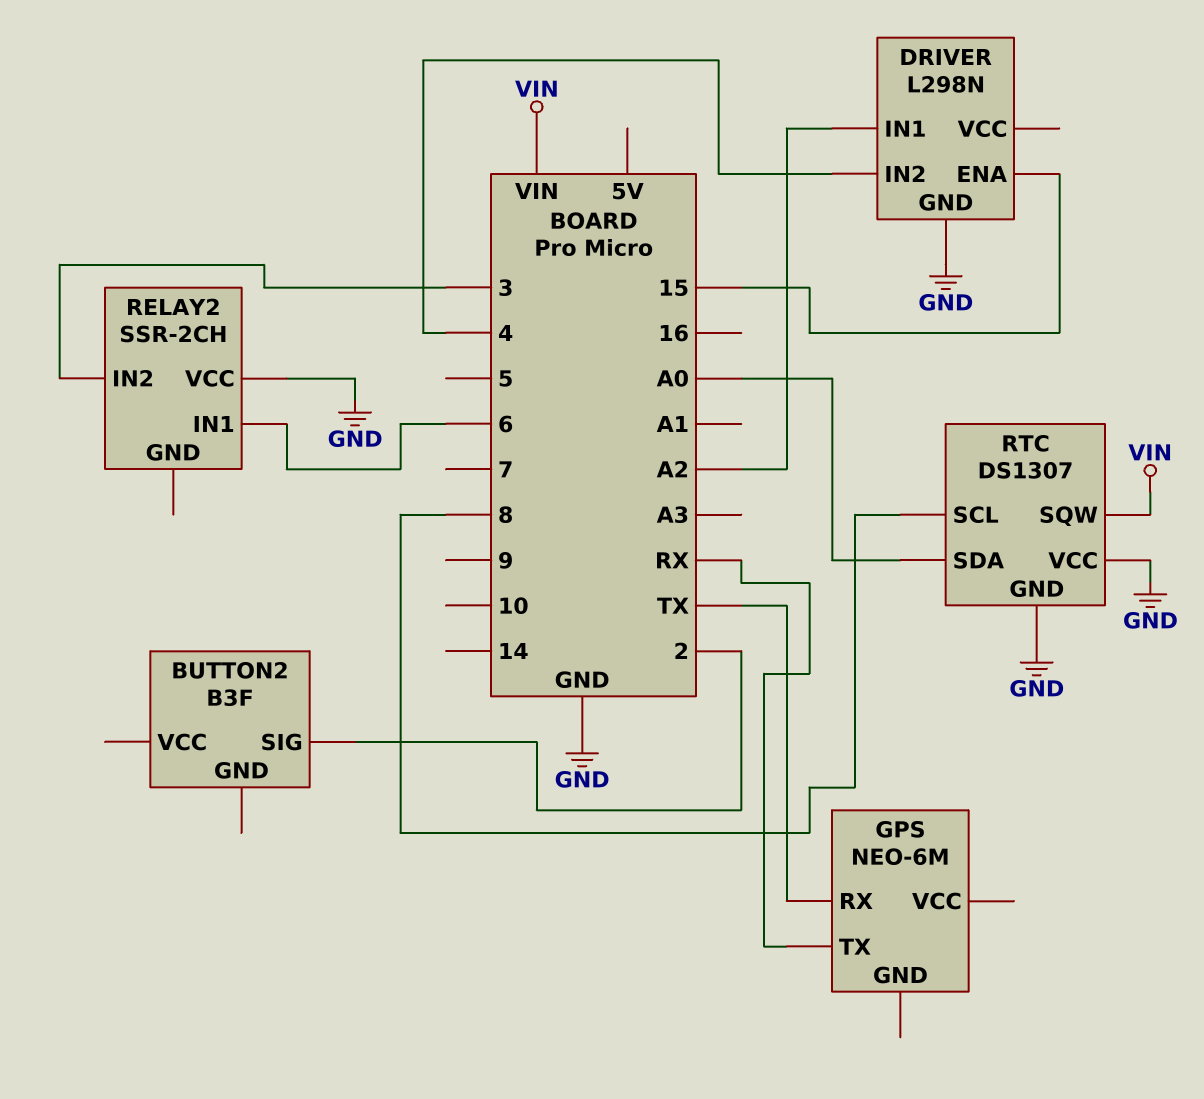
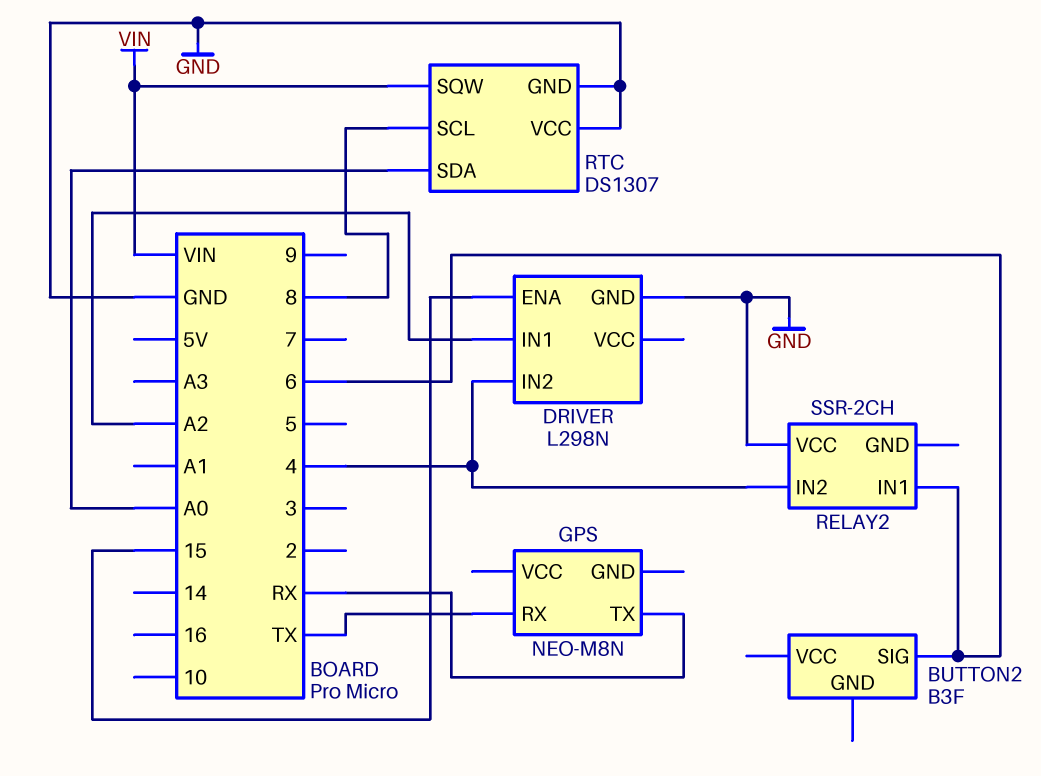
BUTTON2 pin SIG: 2 -> 6
GPS: NEO-6M -> NEO-M8N
RELAY2 pin IN2: 3 -> 4

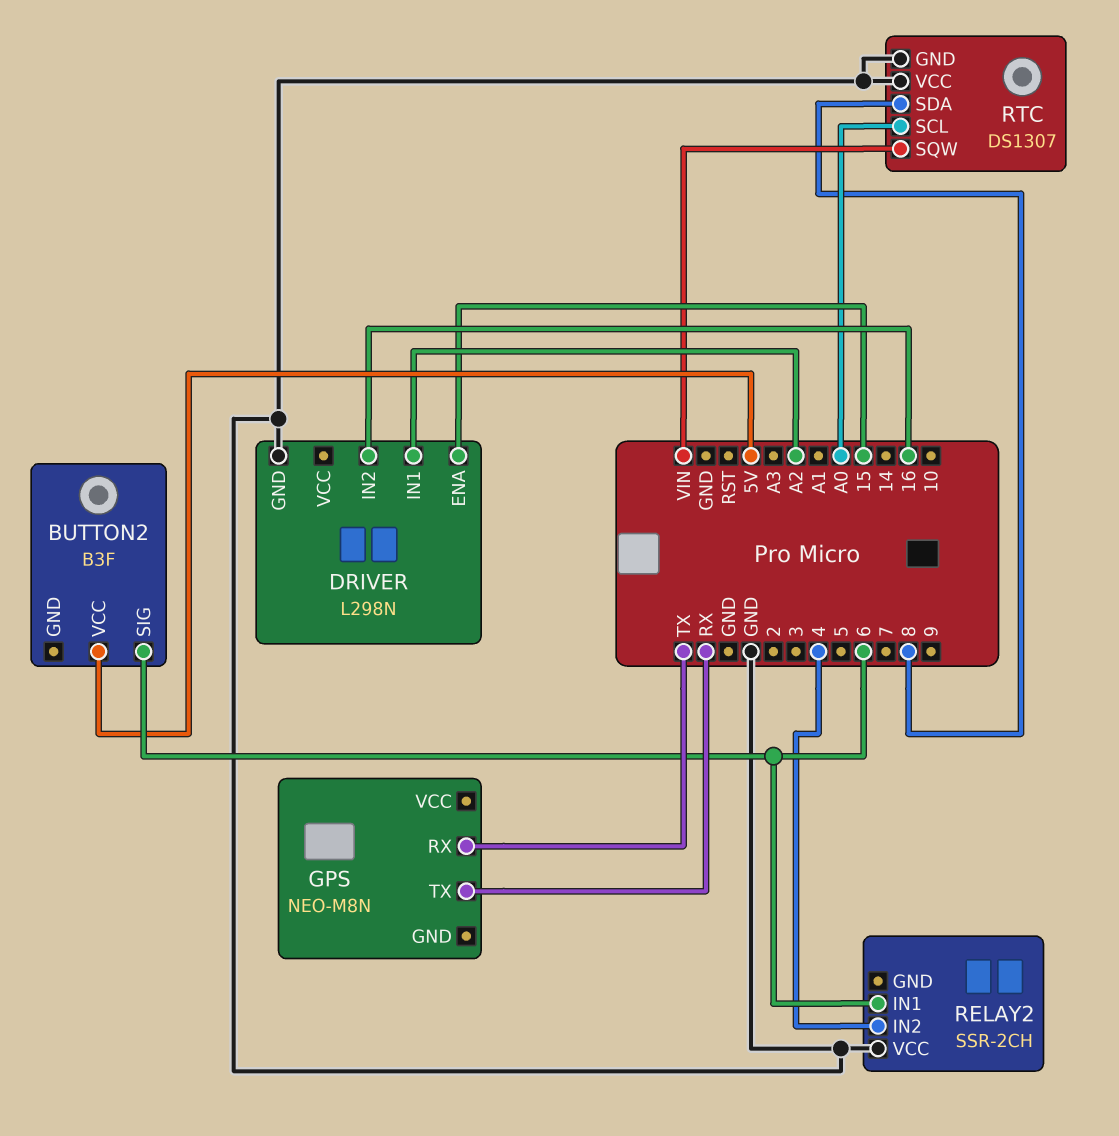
BUTTON2 pin VCC: none -> 5V
DRIVER pin IN2: 4 -> 16
RTC pin SCL: 8 -> A0
RTC pin SDA: A0 -> 8

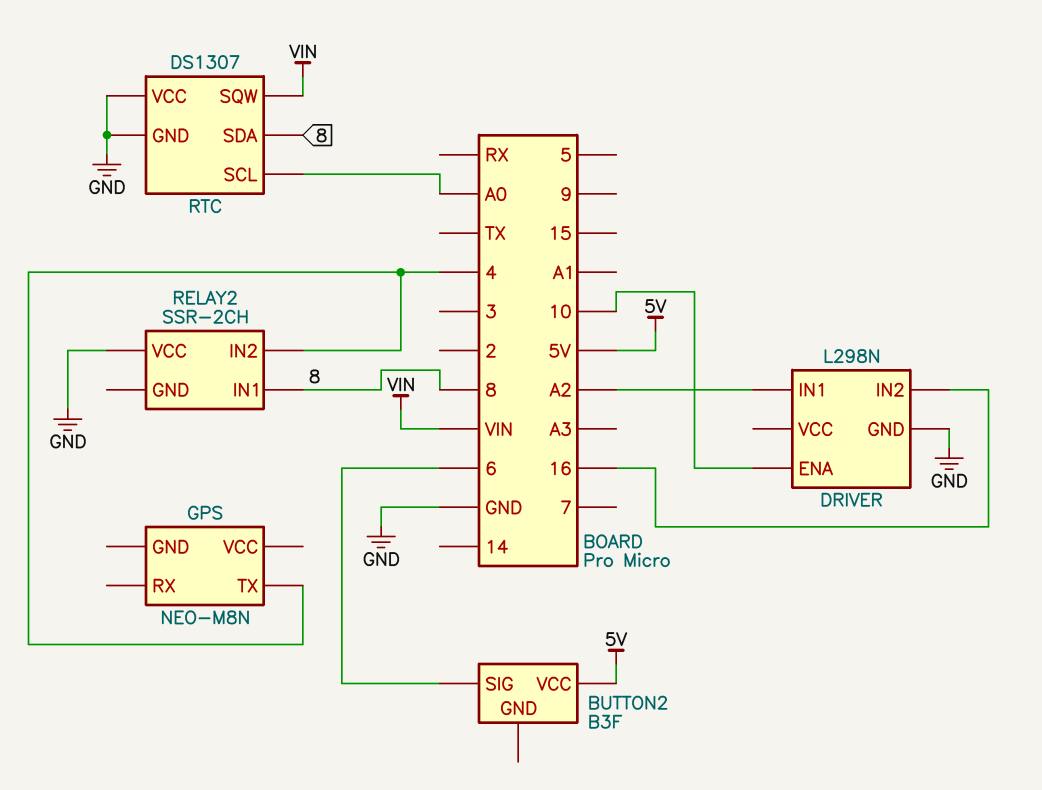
DRIVER pin ENA: 15 -> 10
GPS pin RX: TX -> none
GPS pin TX: RX -> 4
RELAY2 pin IN1: 6 -> 8

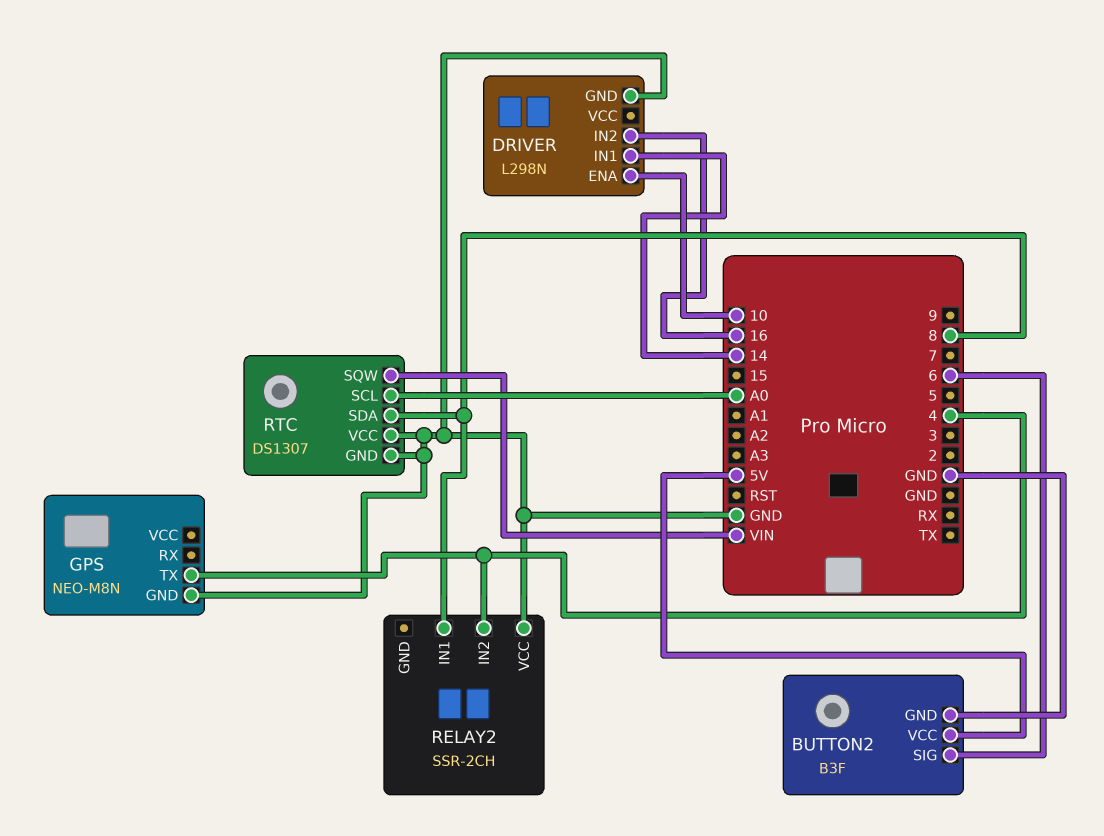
BUTTON2 pin GND: none -> GND
DRIVER pin IN1: A2 -> 14
GPS pin GND: none -> GND

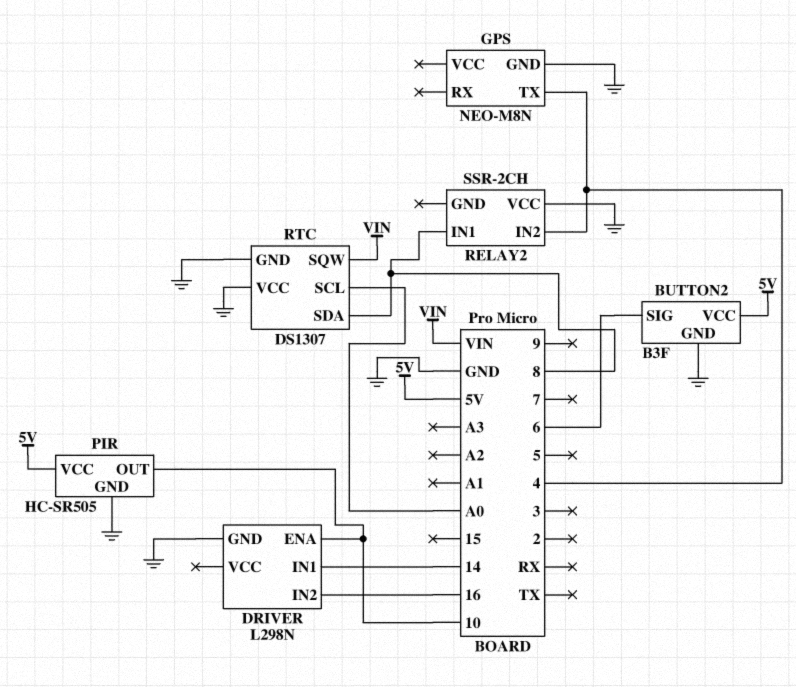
PIR: none -> HC-SR505
PIR pin GND: none -> GND
PIR pin OUT: none -> 10
PIR pin VCC: none -> 5V

